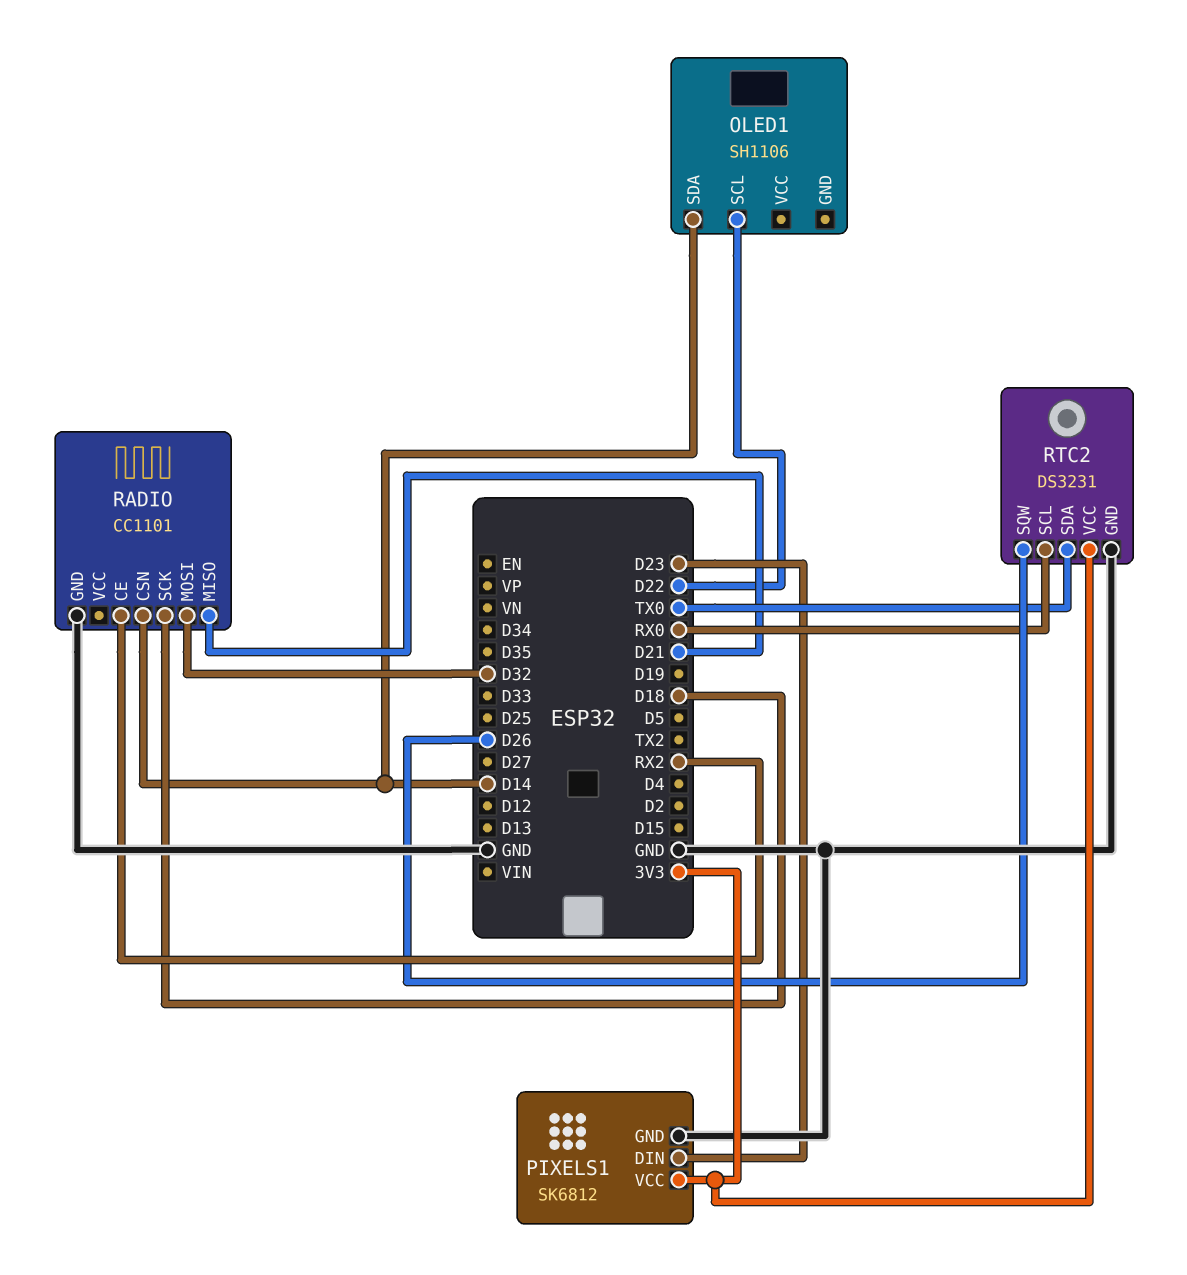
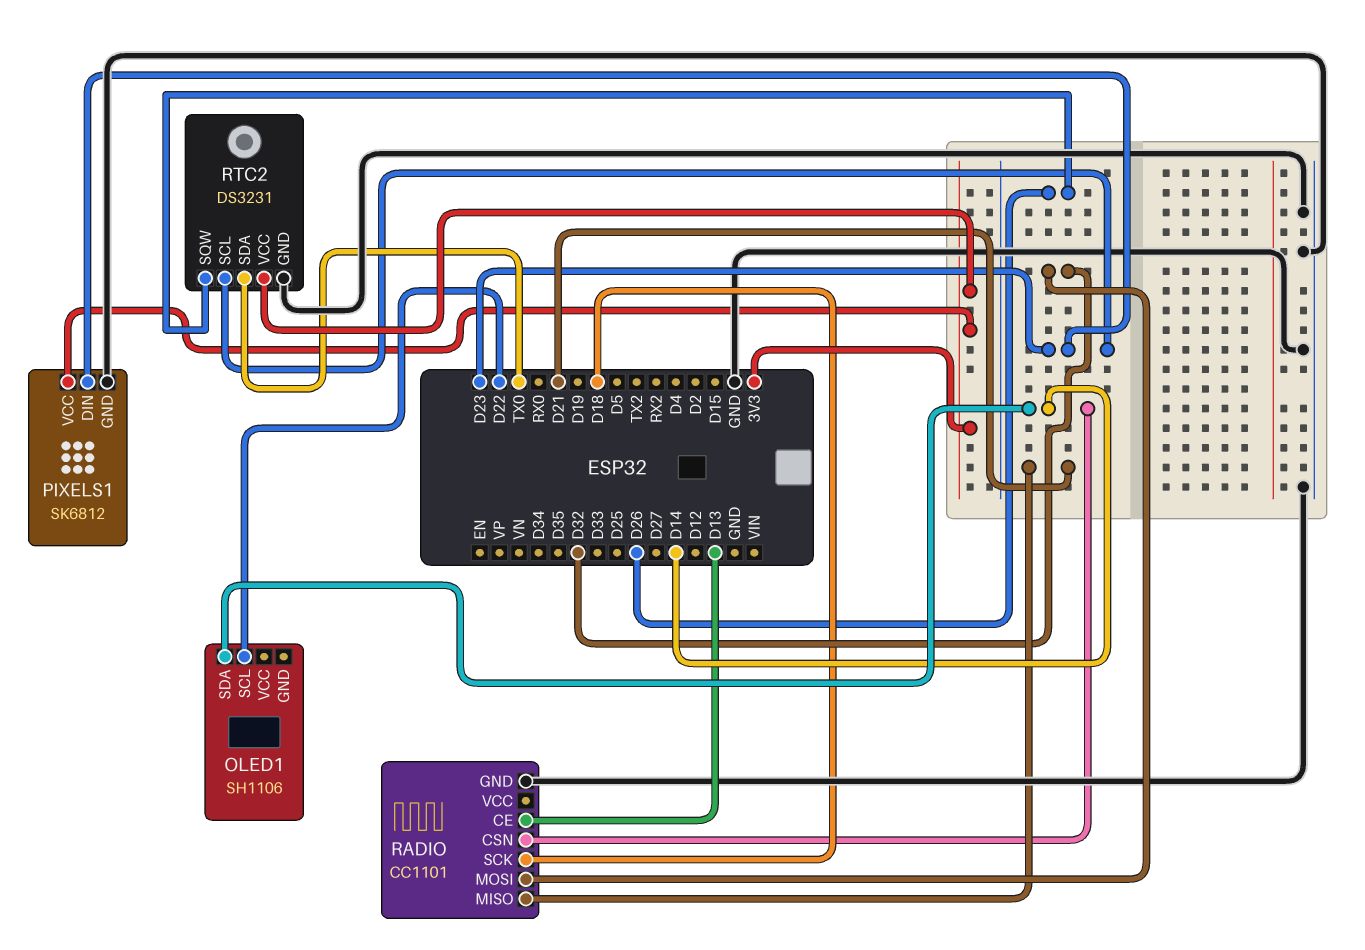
RADIO pin CE: RX2 -> D13
RTC2 pin SCL: RX0 -> D23

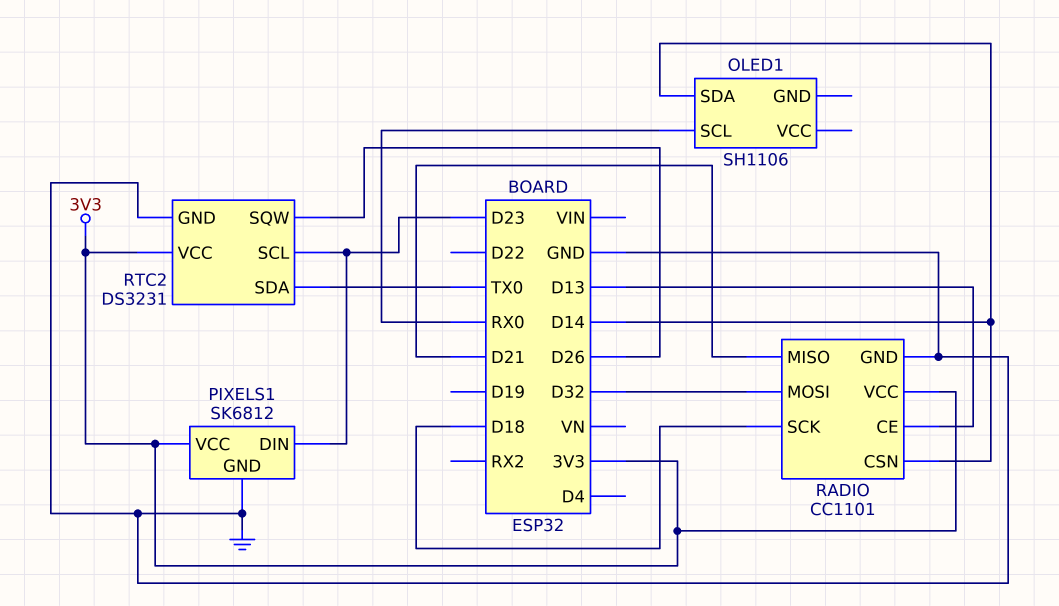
OLED1 pin SCL: D22 -> RX0
RADIO pin VCC: none -> 3V3

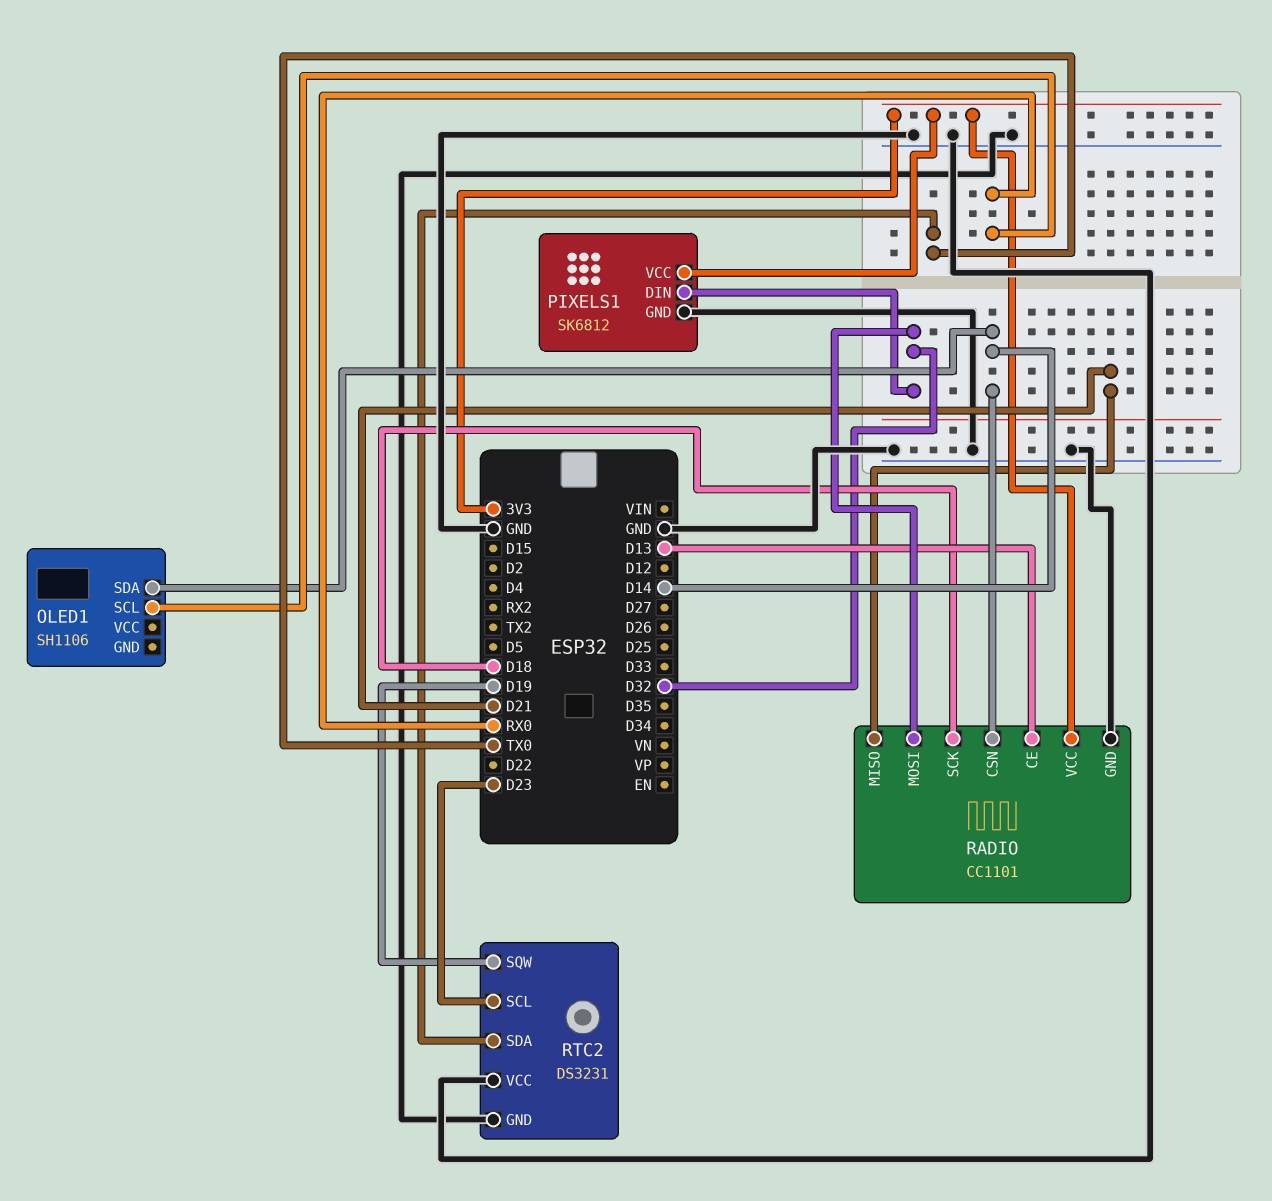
PIXELS1 pin DIN: D23 -> D32
RTC2 pin SQW: D26 -> D19
RTC2 pin VCC: 3V3 -> GND

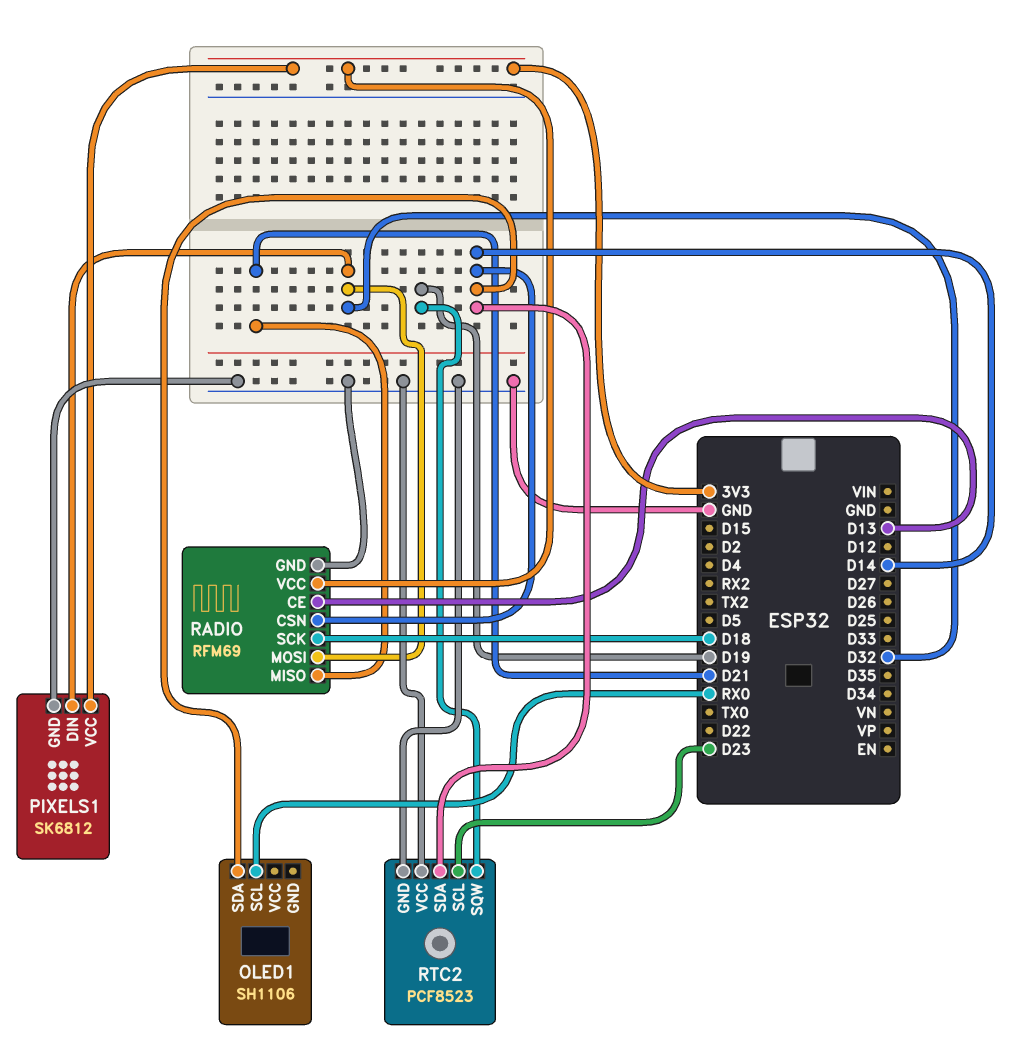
RADIO: CC1101 -> RFM69
RTC2: DS3231 -> PCF8523
RTC2 pin SDA: TX0 -> D14

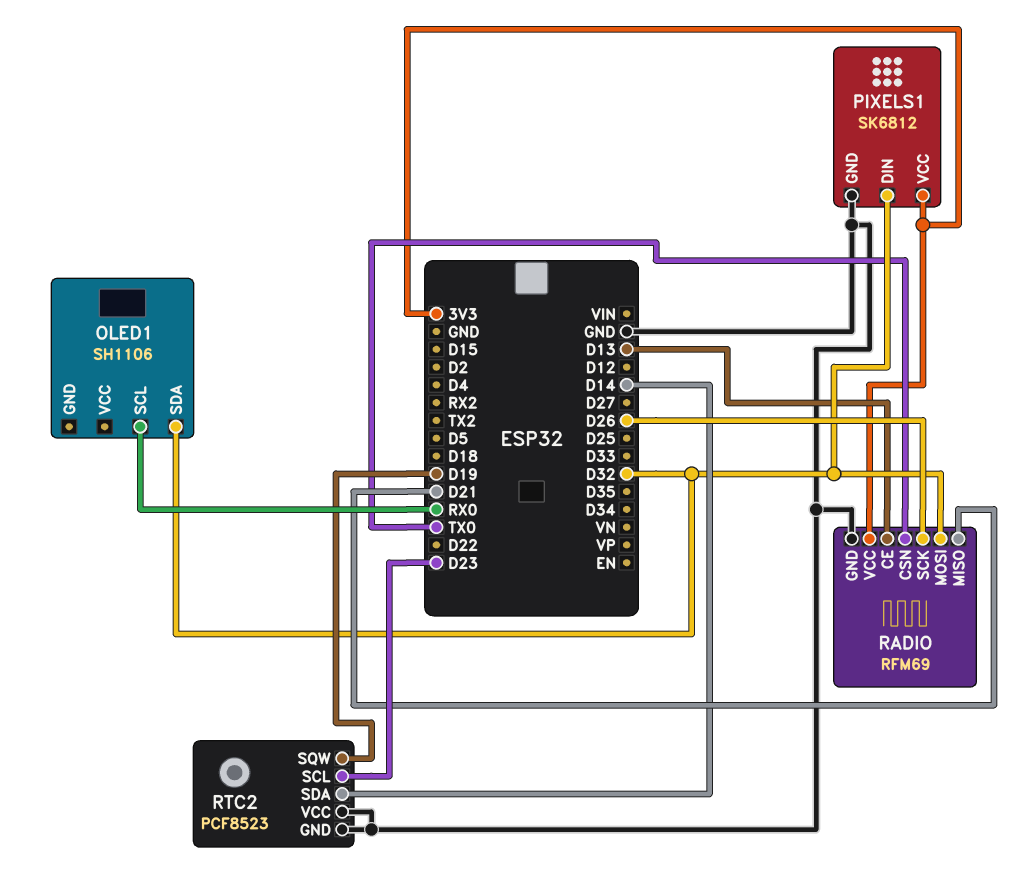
OLED1 pin SDA: D14 -> D32
RADIO pin CSN: D14 -> TX0
RADIO pin SCK: D18 -> D26

